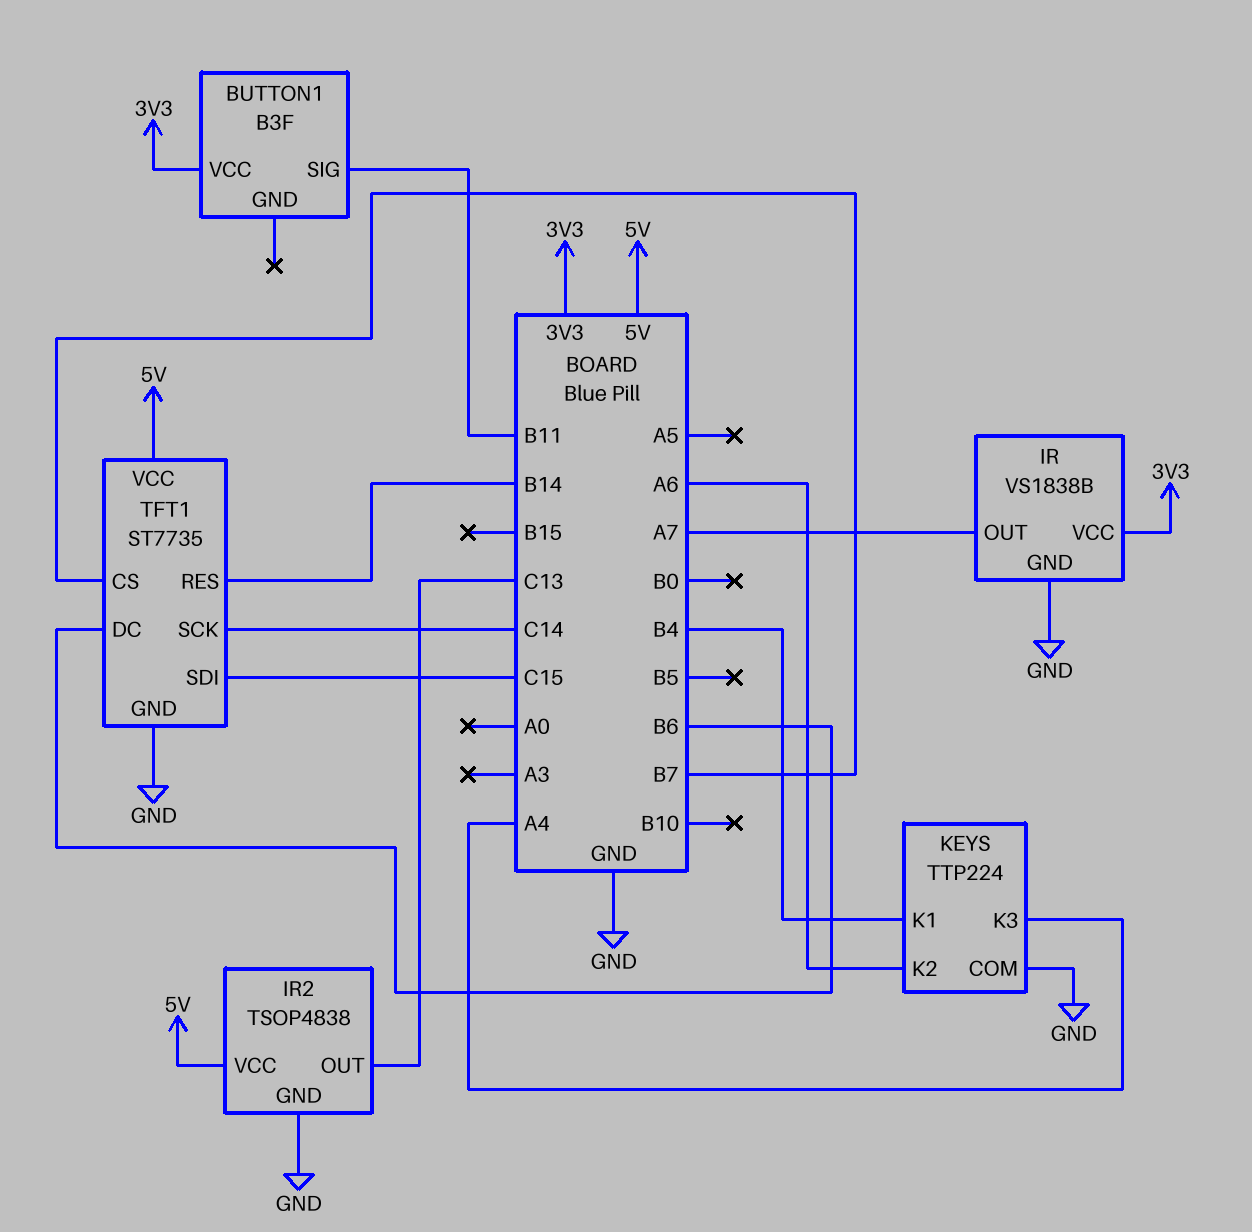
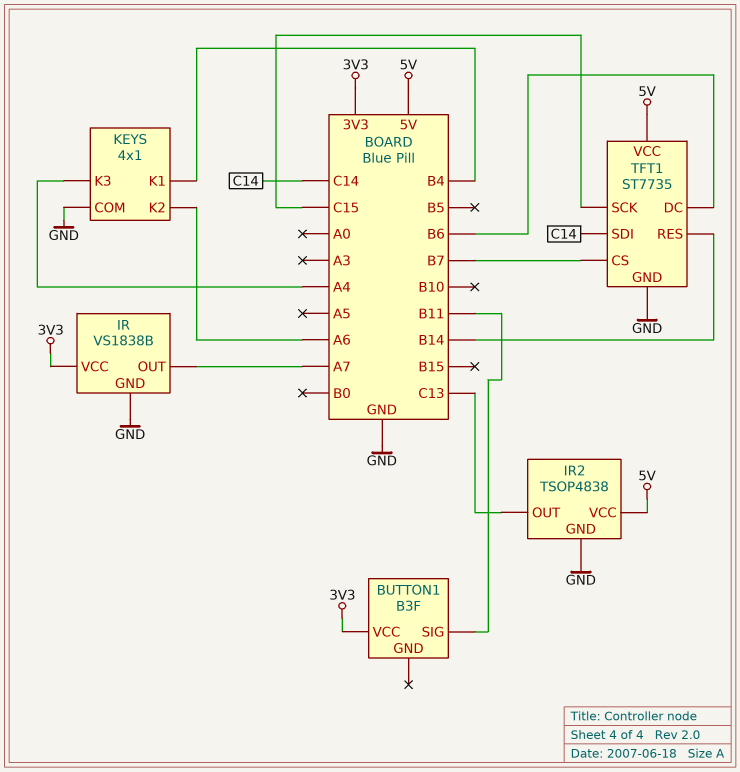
KEYS: TTP224 -> 4x1
TFT1 pin SCK: C14 -> C15
TFT1 pin SDI: C15 -> C14

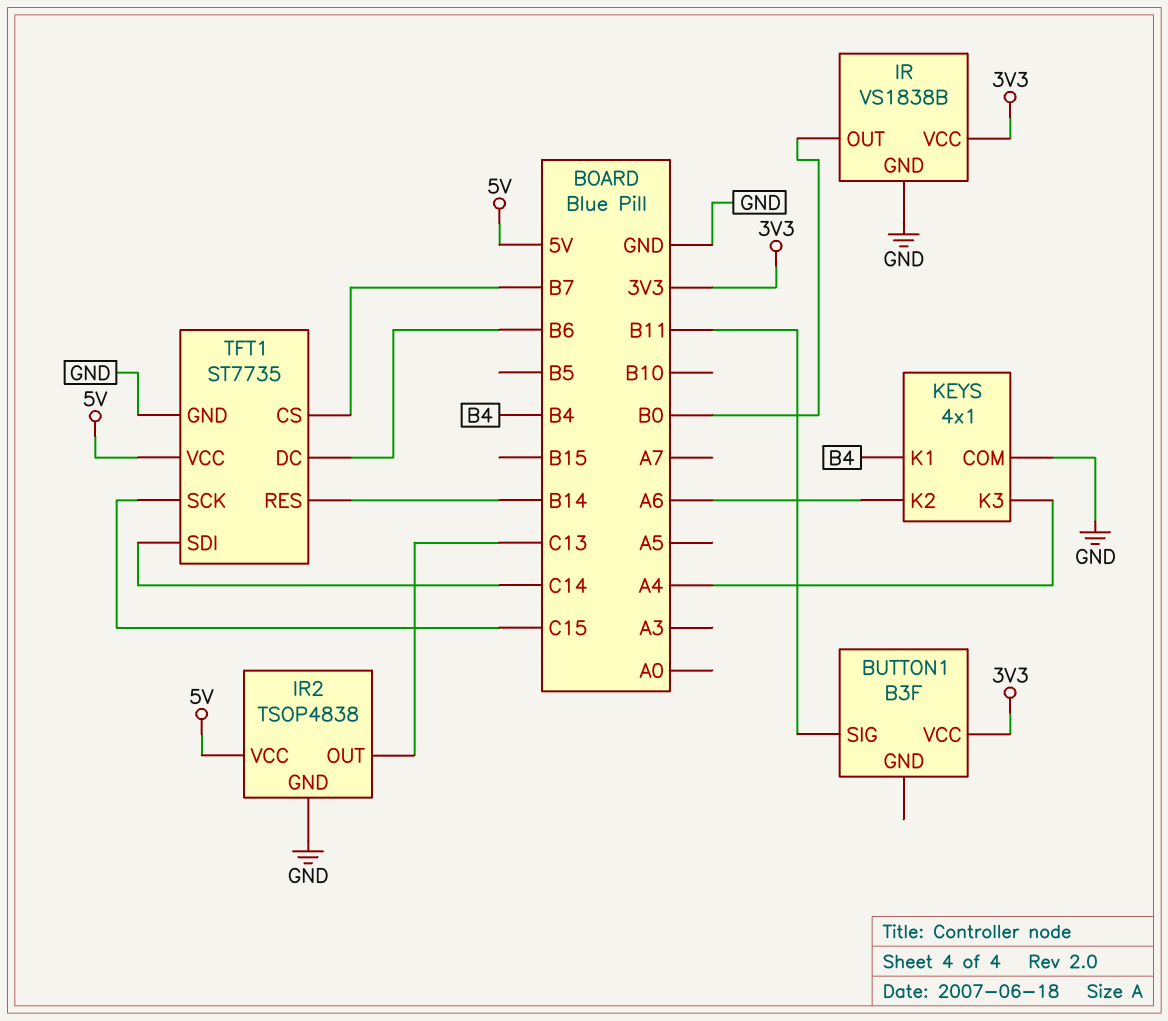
IR pin OUT: A7 -> B0

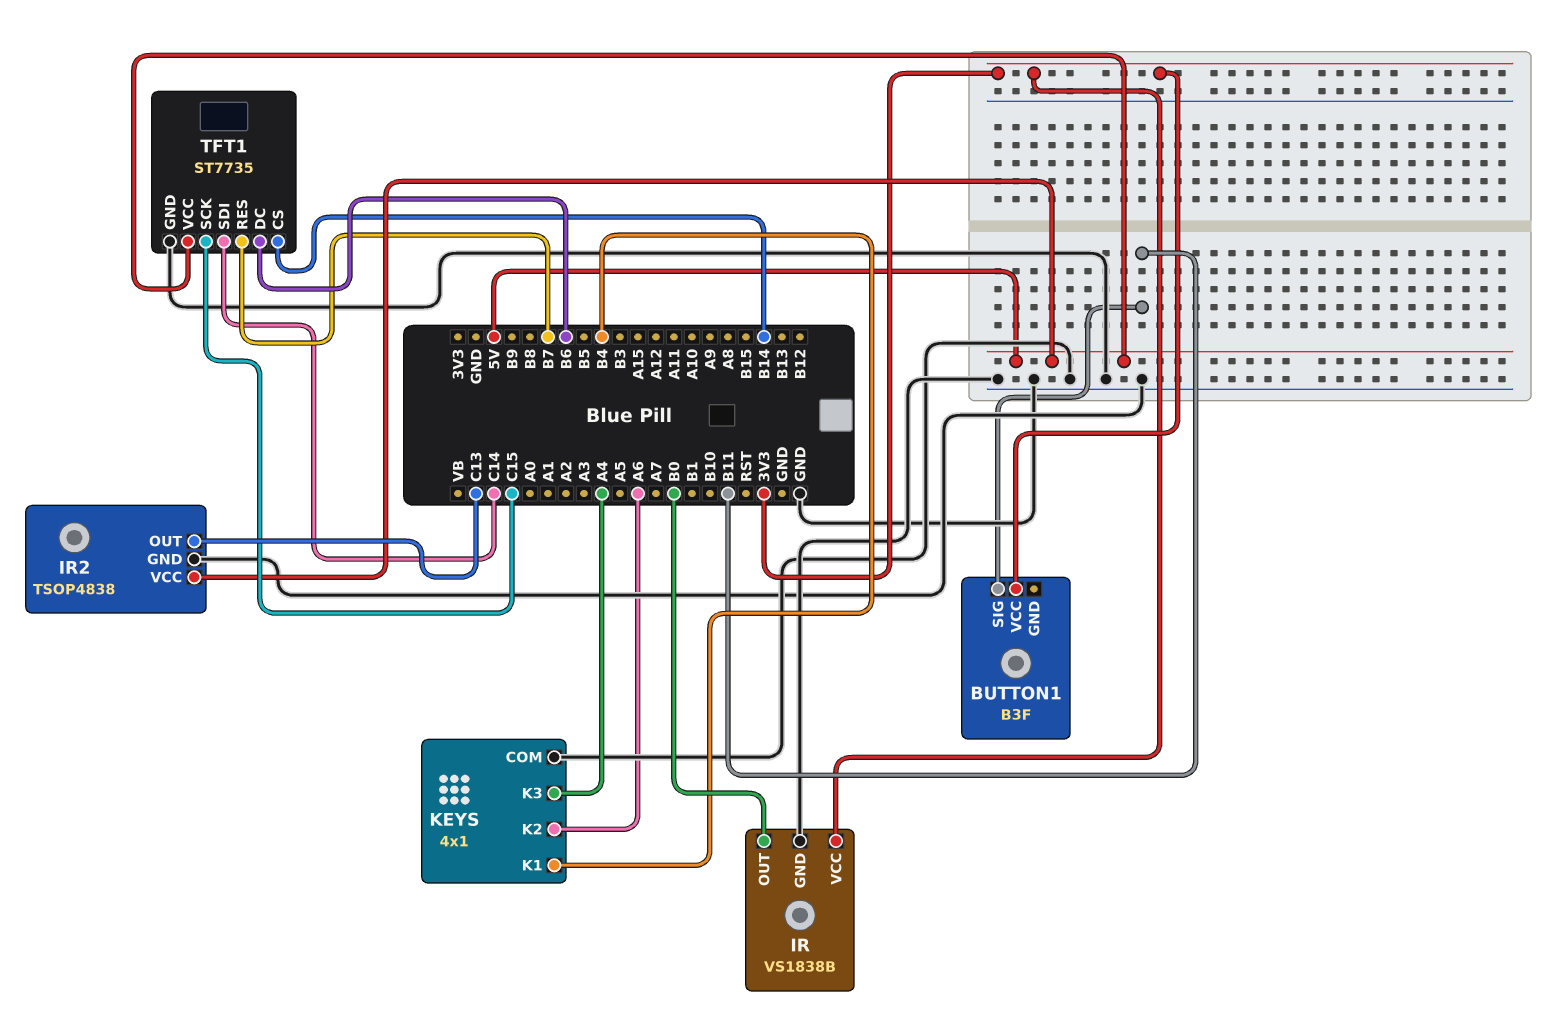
TFT1 pin CS: B7 -> B14
TFT1 pin RES: B14 -> B7

